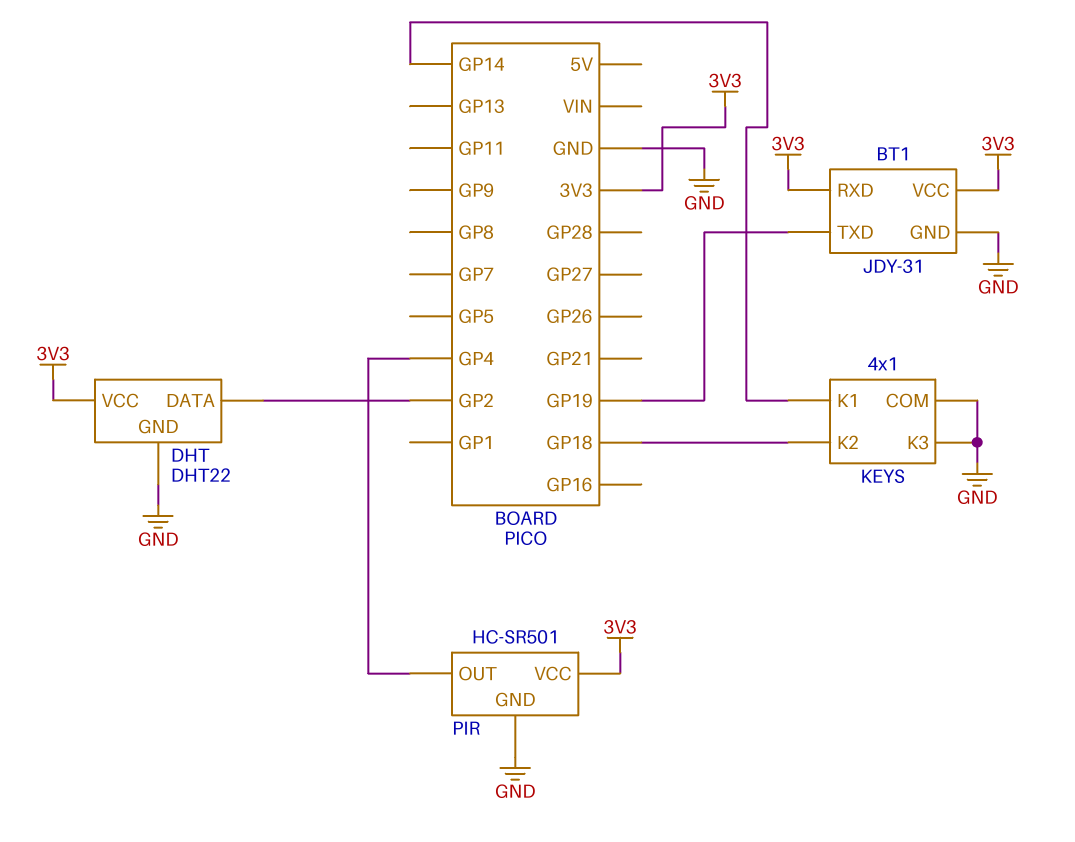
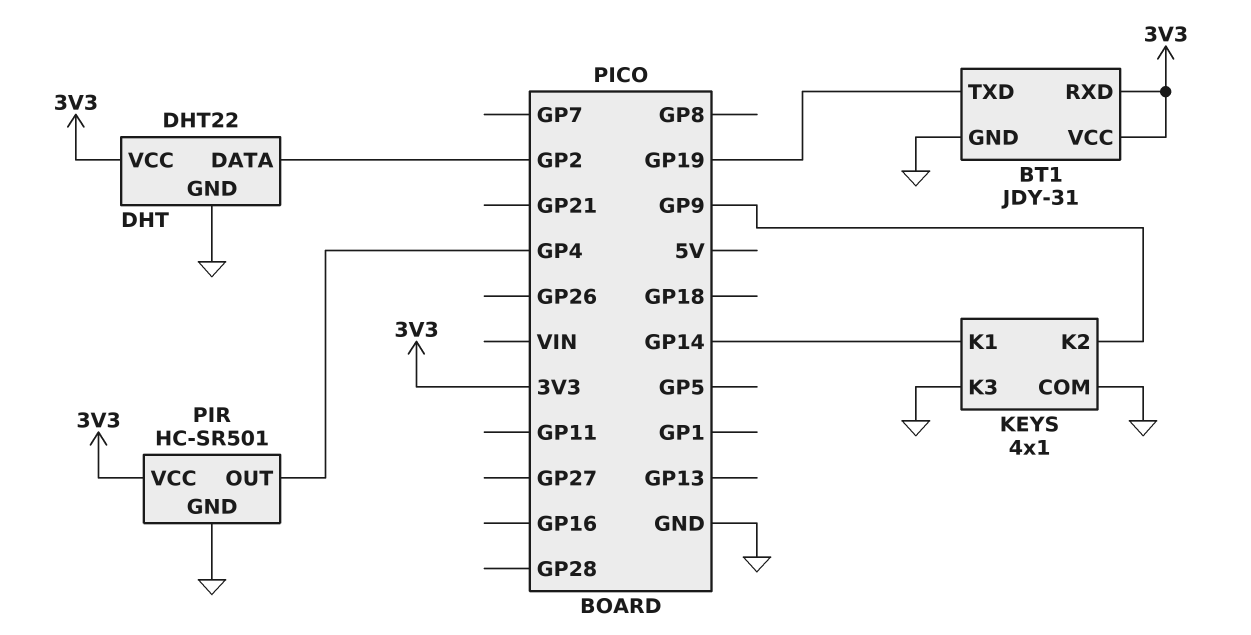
KEYS pin K2: GP18 -> GP9

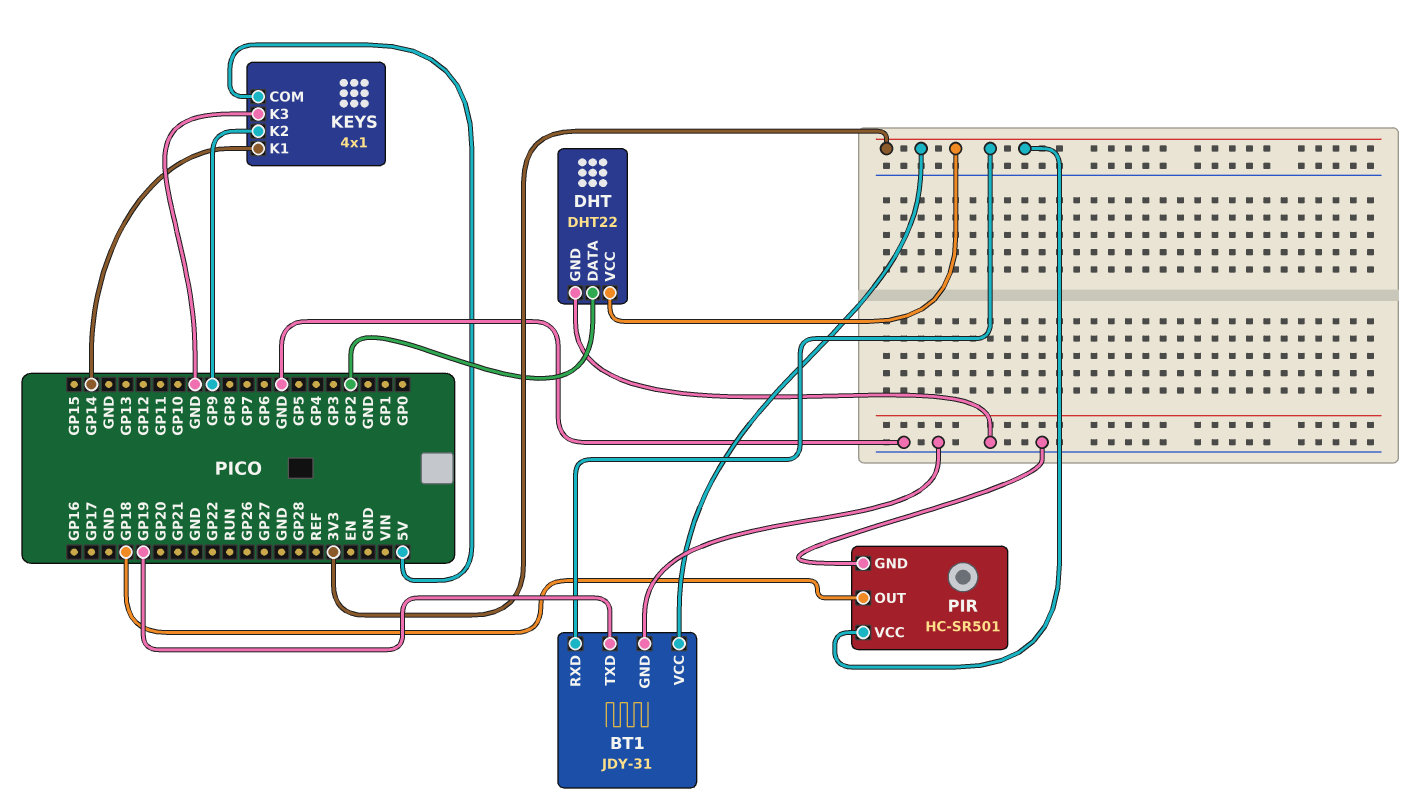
KEYS pin COM: GND -> 5V
PIR pin OUT: GP4 -> GP18

